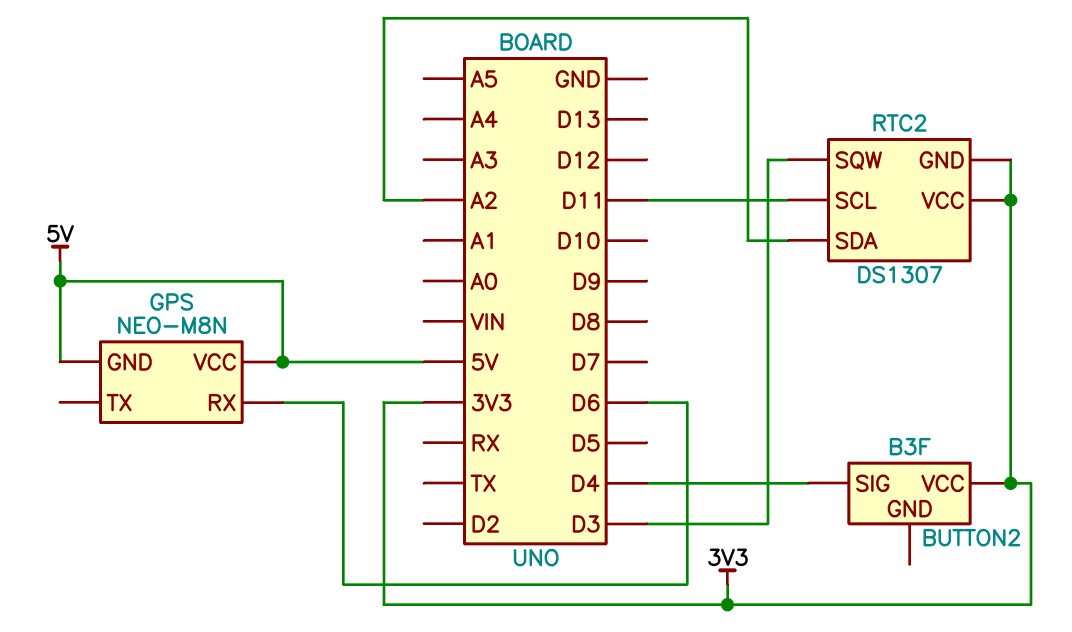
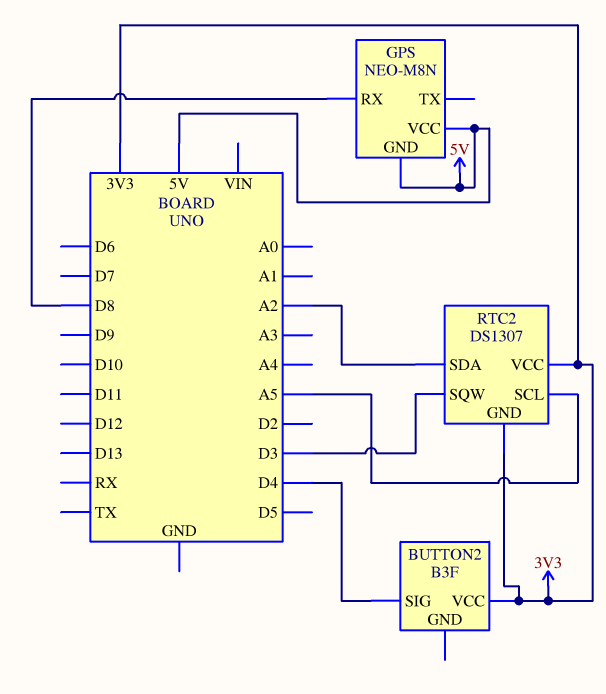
GPS pin RX: D6 -> D8
RTC2 pin SCL: D11 -> A5

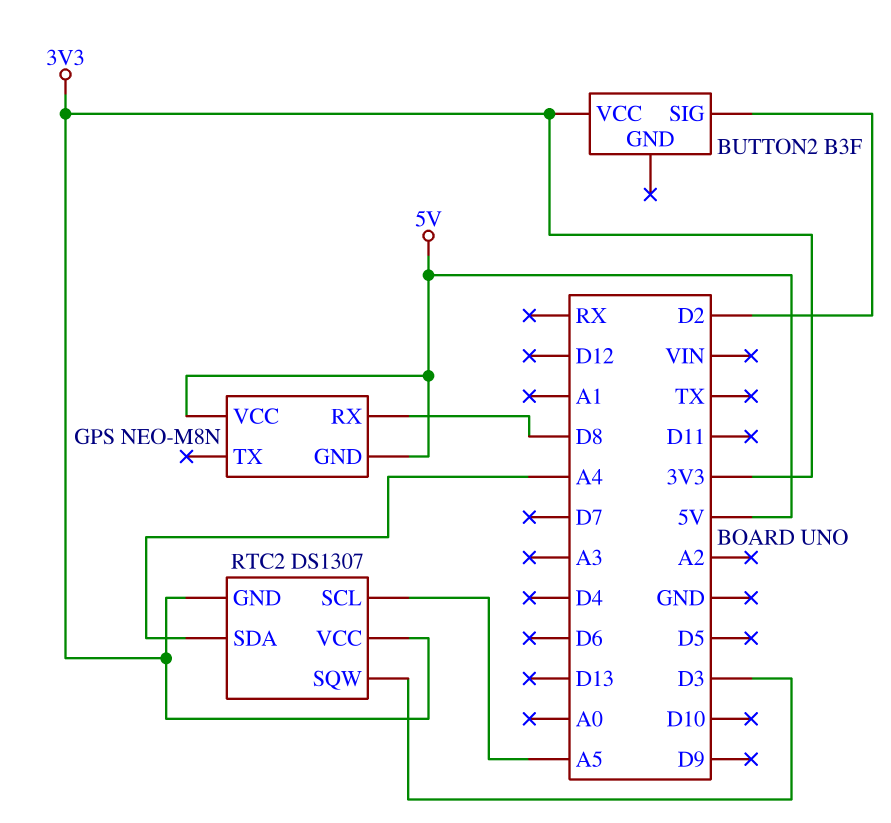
BUTTON2 pin SIG: D4 -> D2
RTC2 pin SDA: A2 -> A4

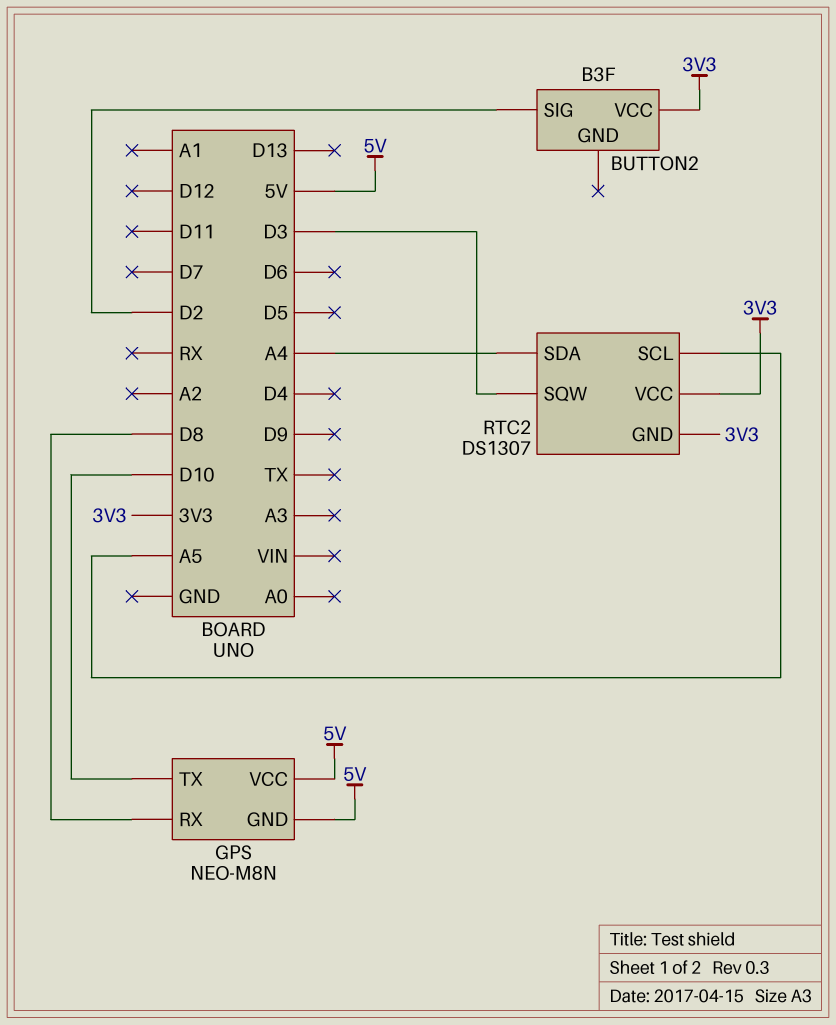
GPS pin TX: none -> D10

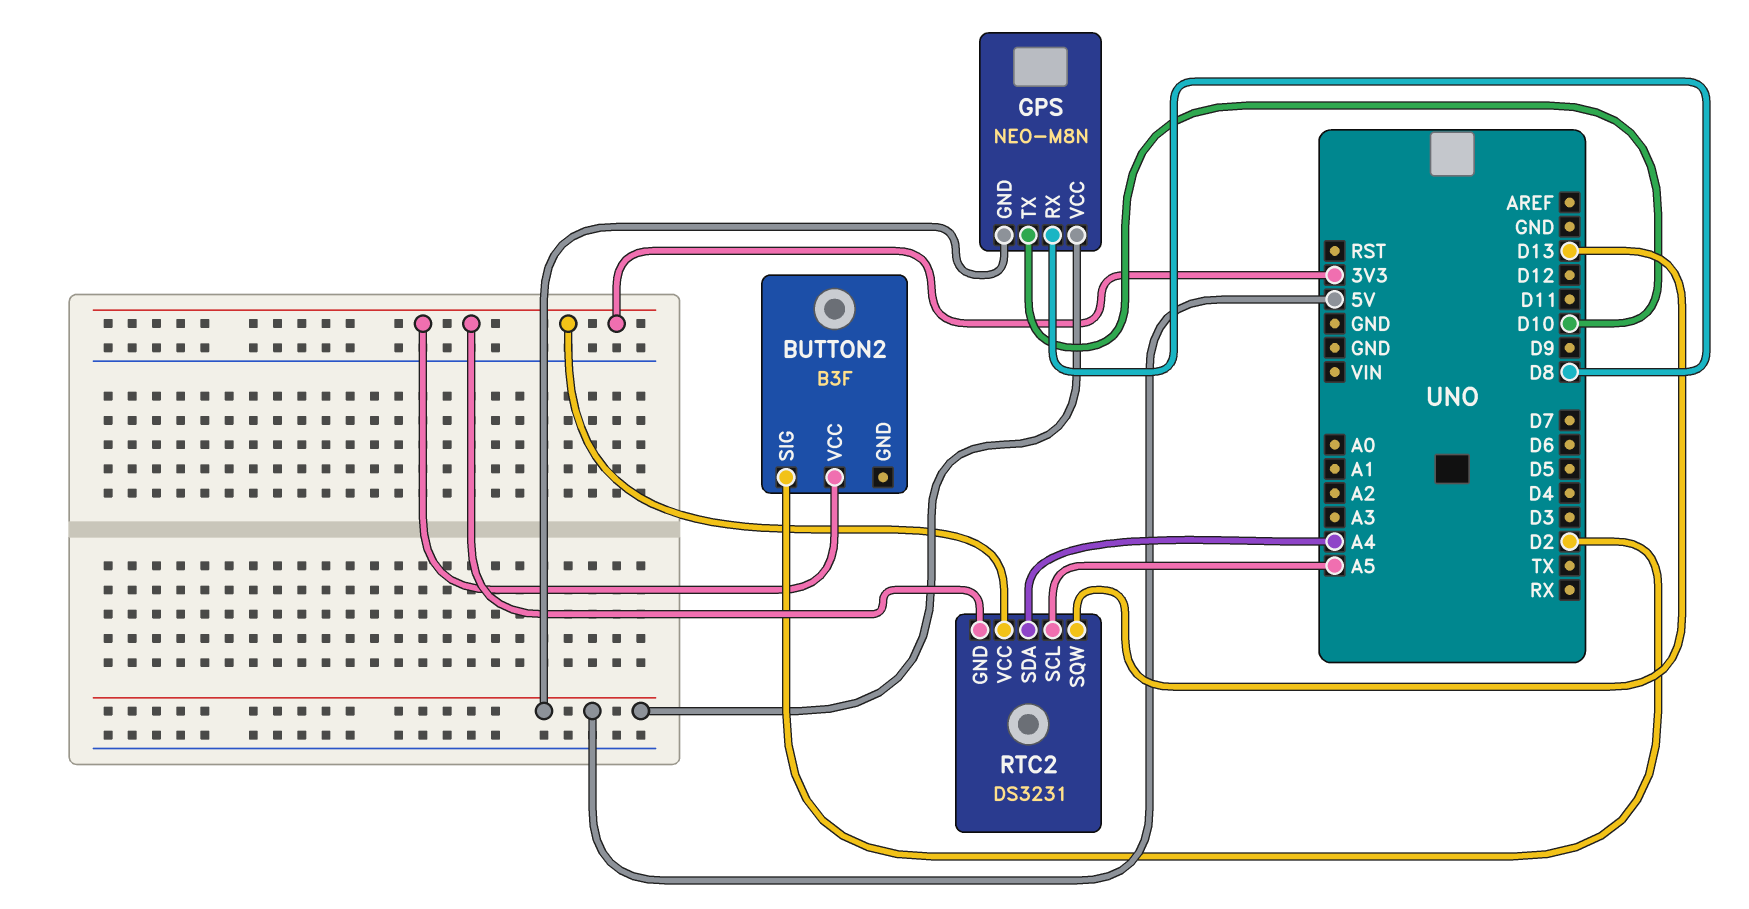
RTC2: DS1307 -> DS3231
RTC2 pin SQW: D3 -> D13

